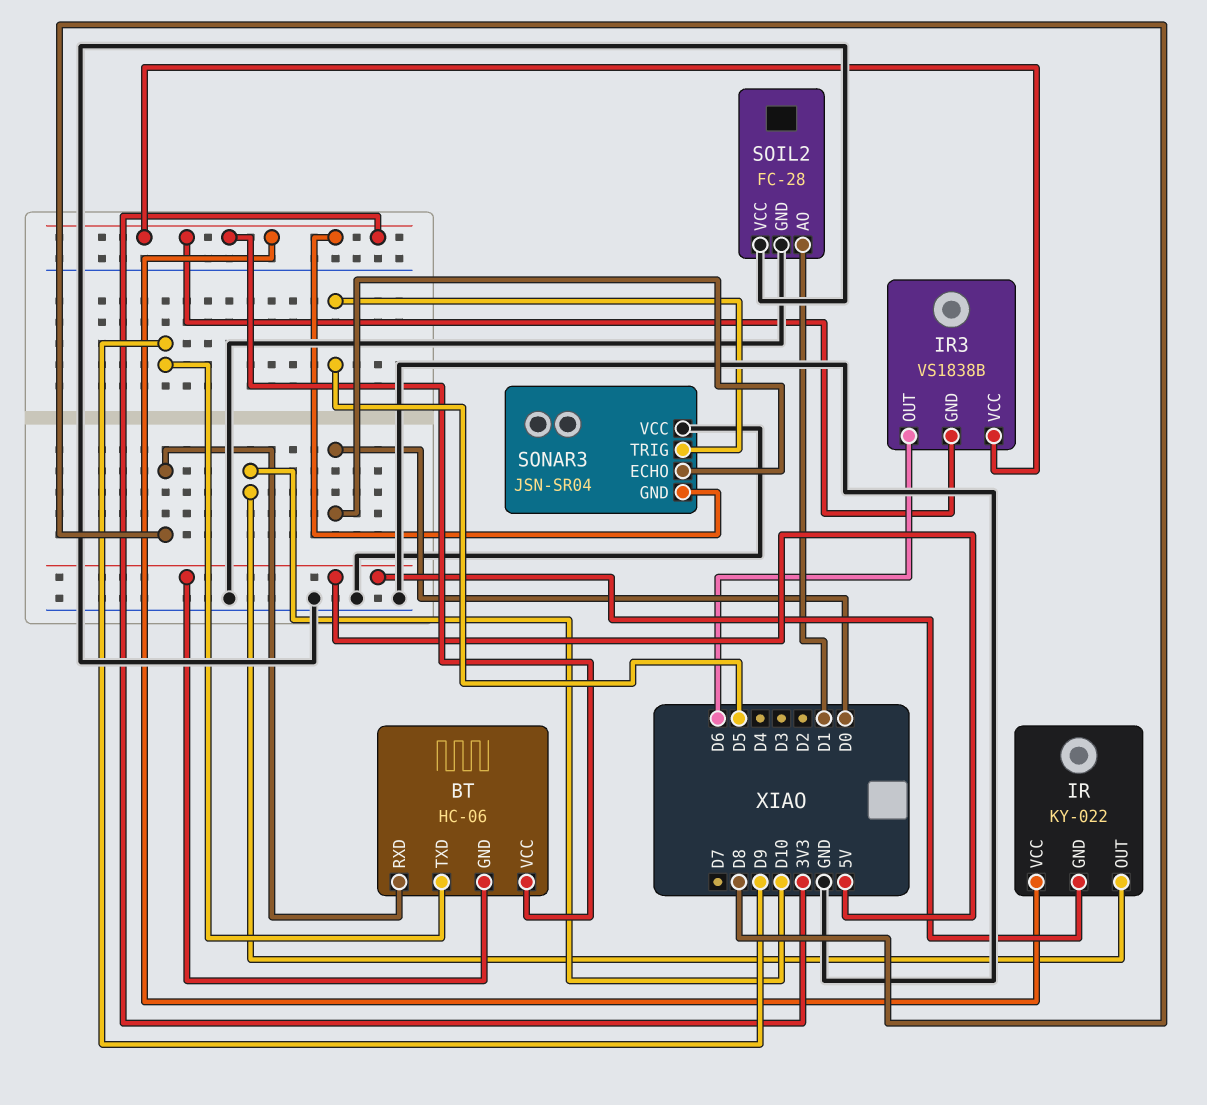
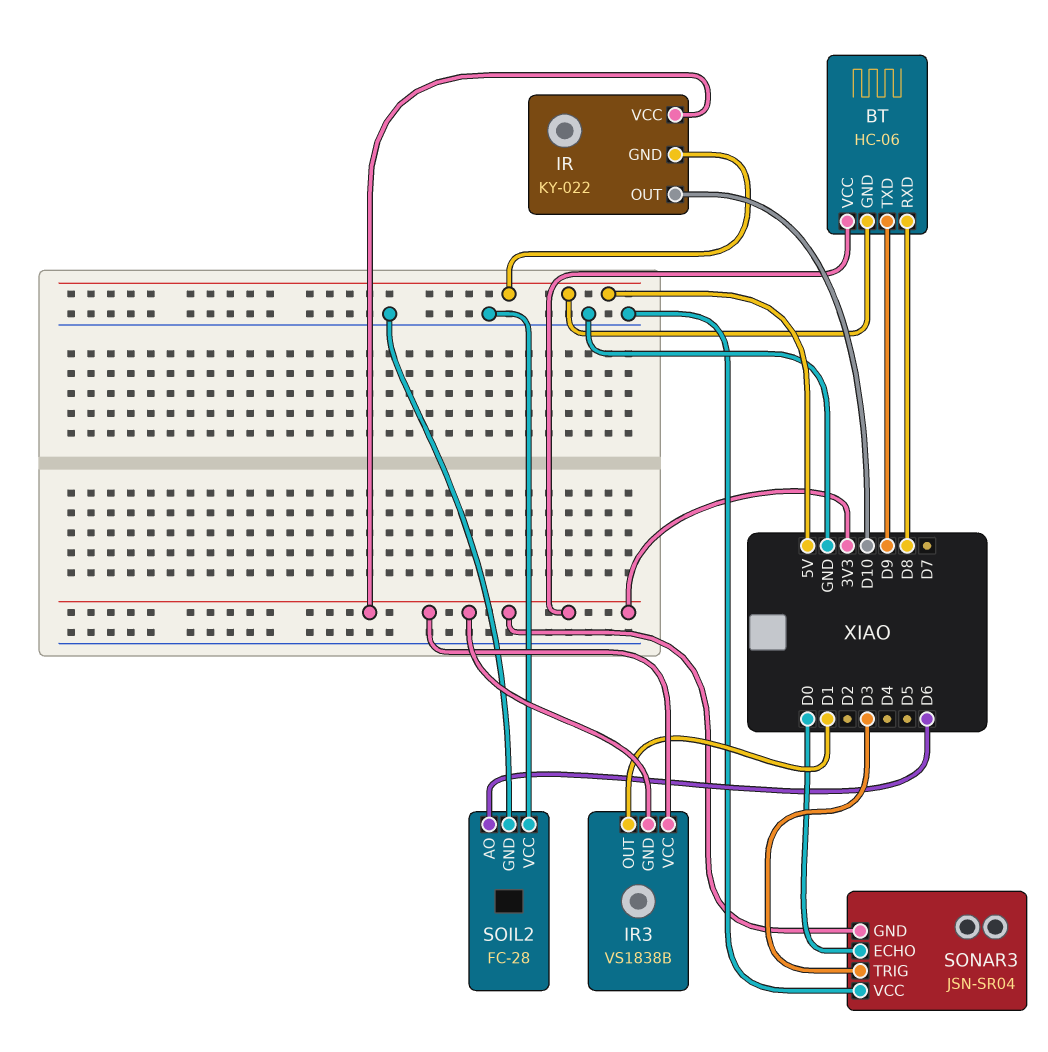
IR3 pin OUT: D6 -> D1
SOIL2 pin AO: D1 -> D6
SONAR3 pin TRIG: D5 -> D3

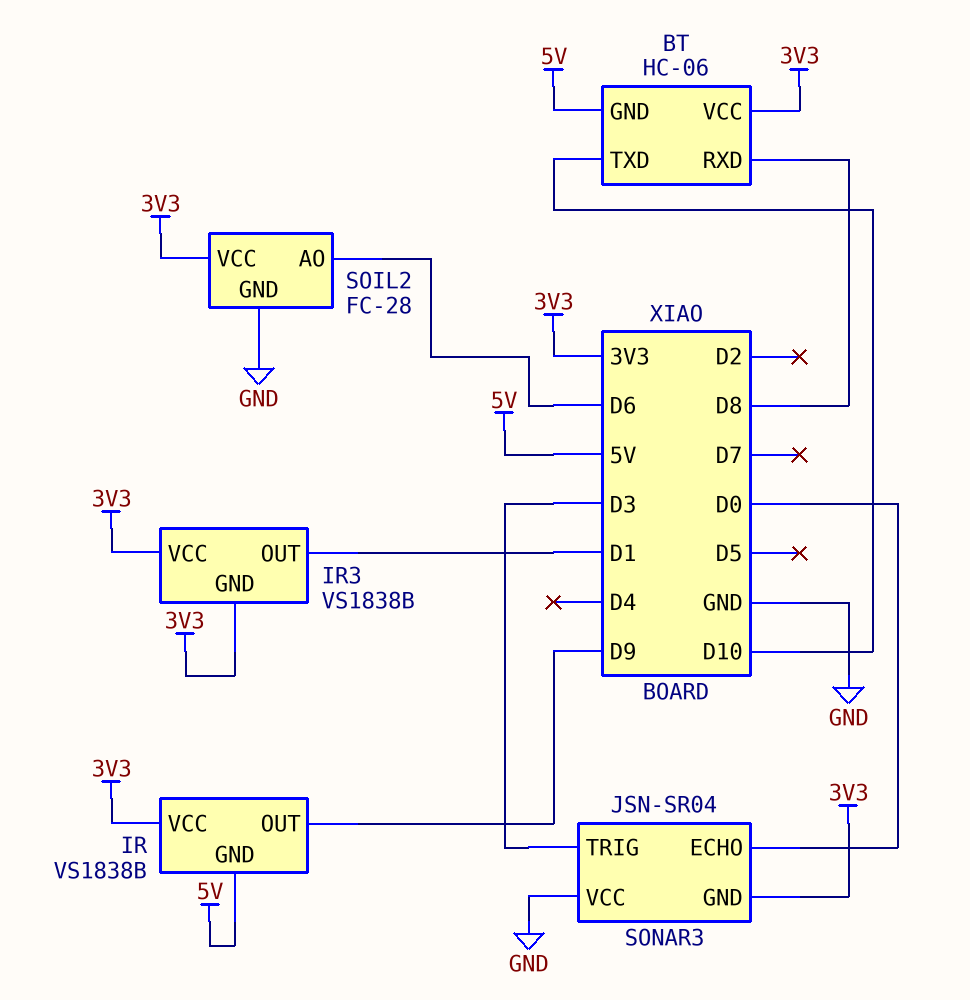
BT pin TXD: D9 -> D10
IR: KY-022 -> VS1838B
IR pin OUT: D10 -> D9
SOIL2 pin VCC: GND -> 3V3

